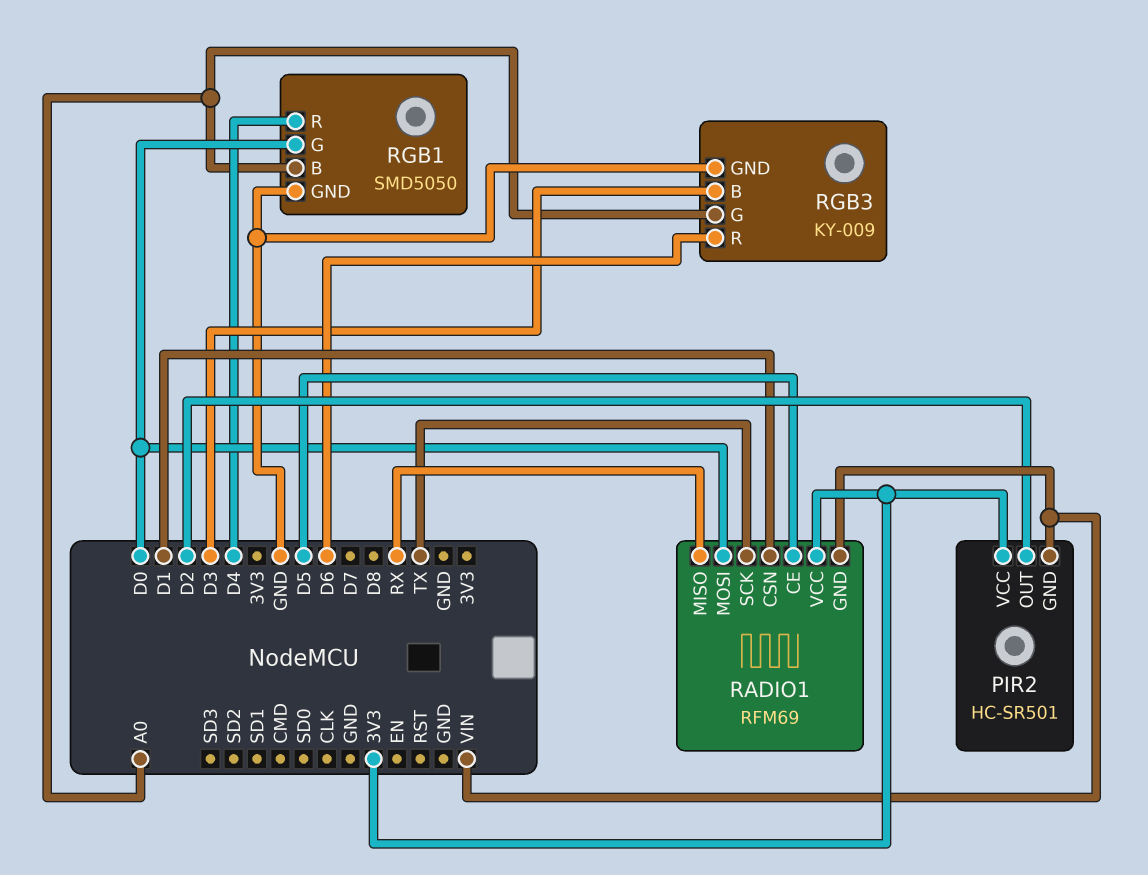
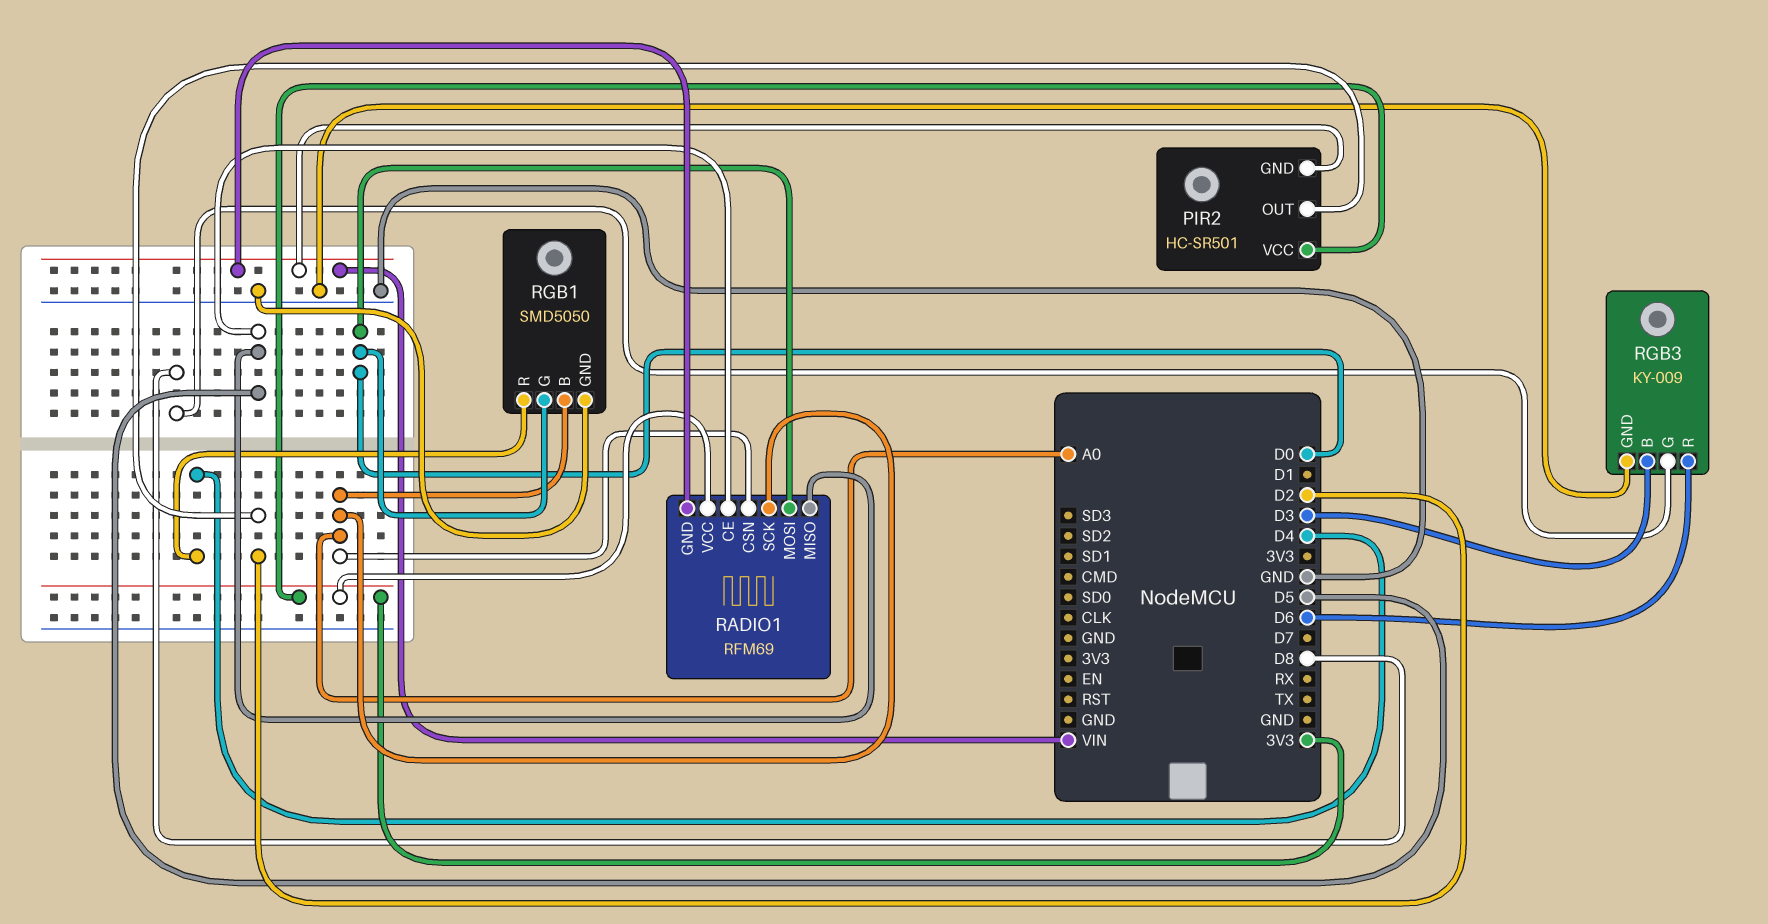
RADIO1 pin CSN: D1 -> A0
RADIO1 pin MISO: RX -> D5
RADIO1 pin SCK: TX -> A0
RGB3 pin G: A0 -> D8

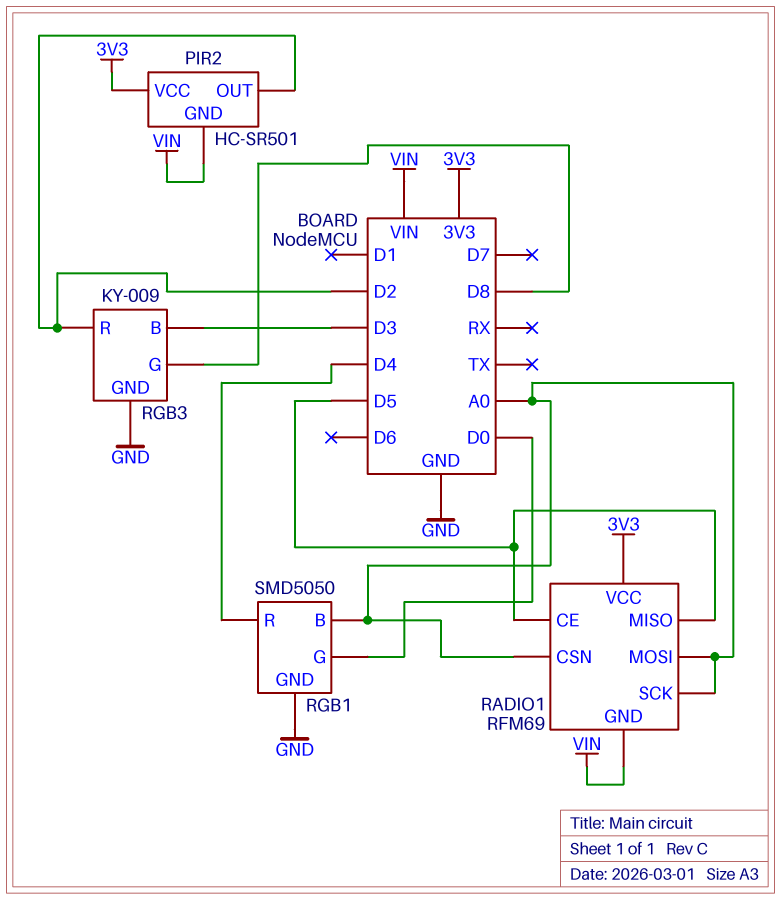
RADIO1 pin MOSI: D0 -> A0
RGB3 pin R: D6 -> D2

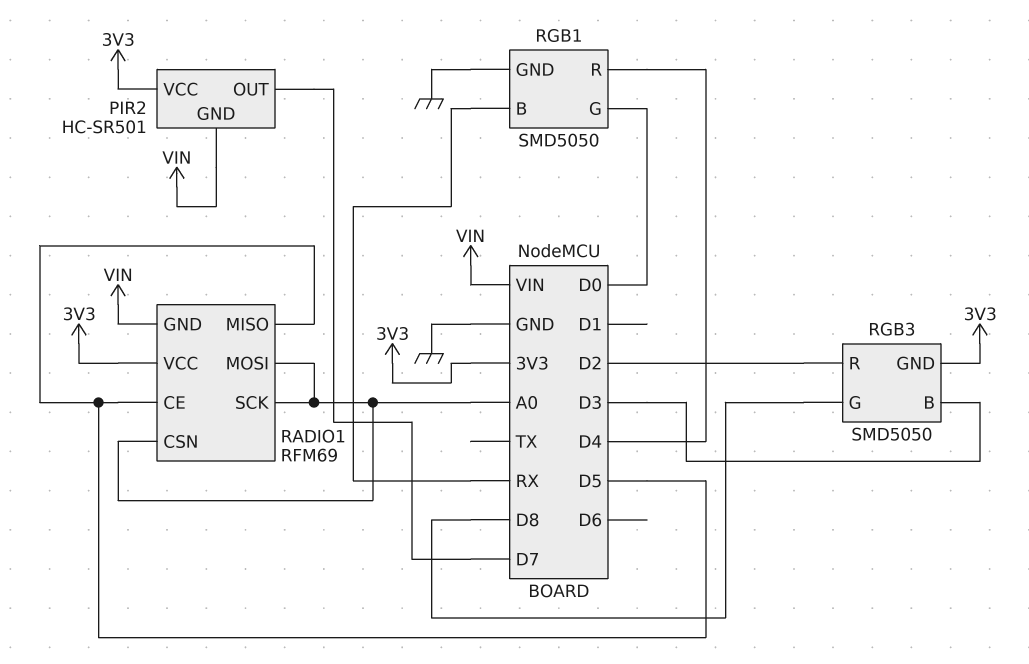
PIR2 pin OUT: D2 -> D7
RGB1 pin B: A0 -> RX
RGB3: KY-009 -> SMD5050
RGB3 pin GND: GND -> 3V3

